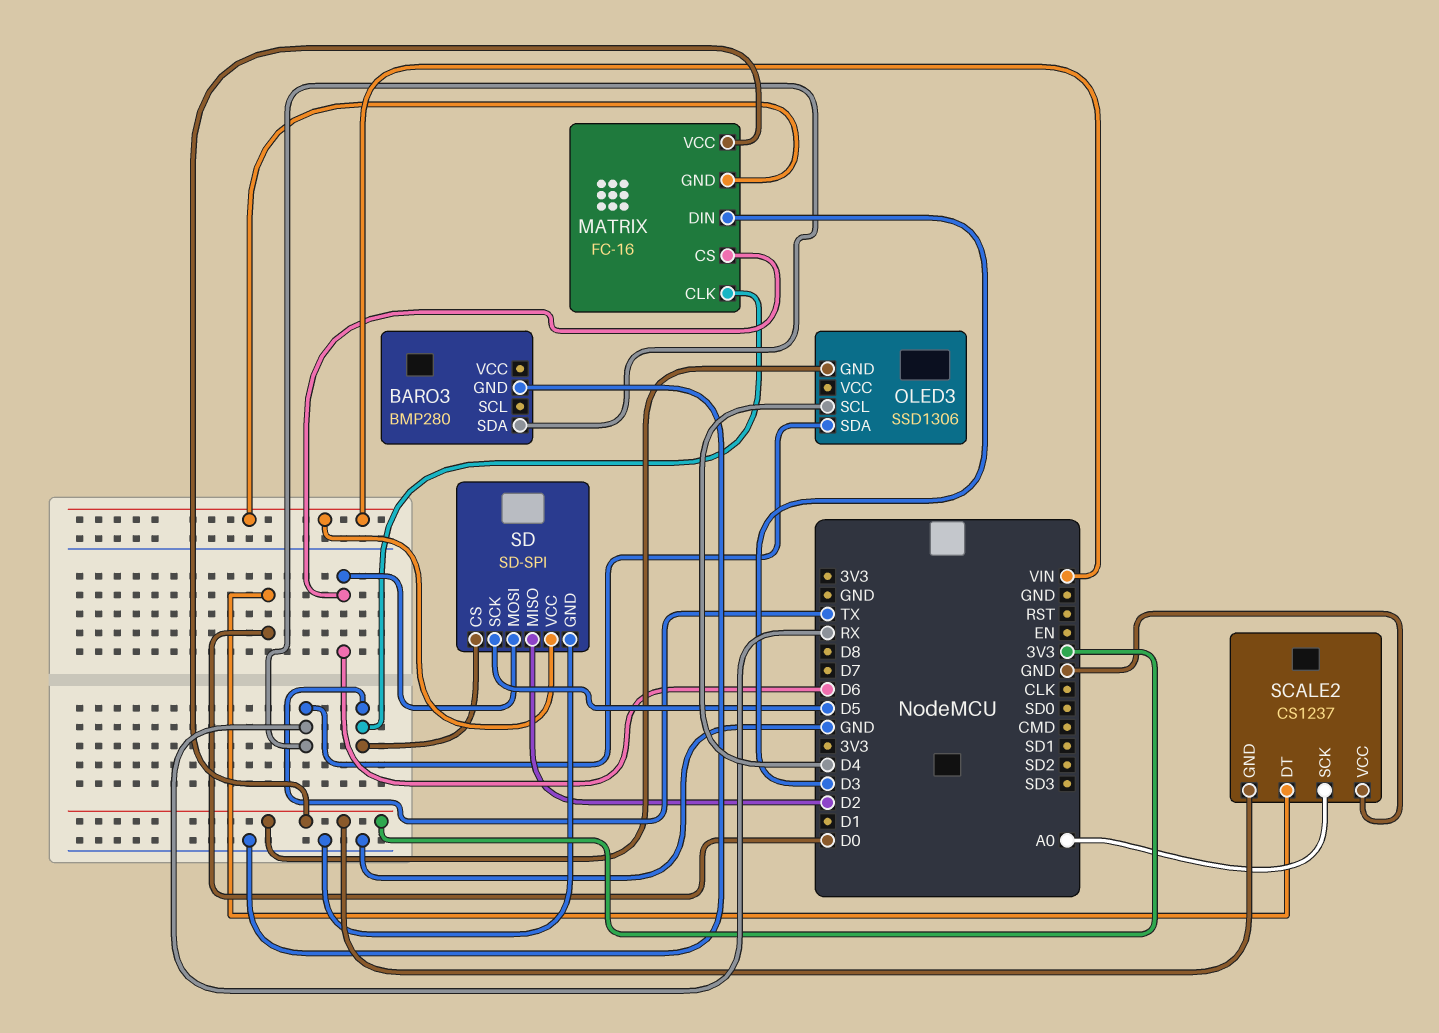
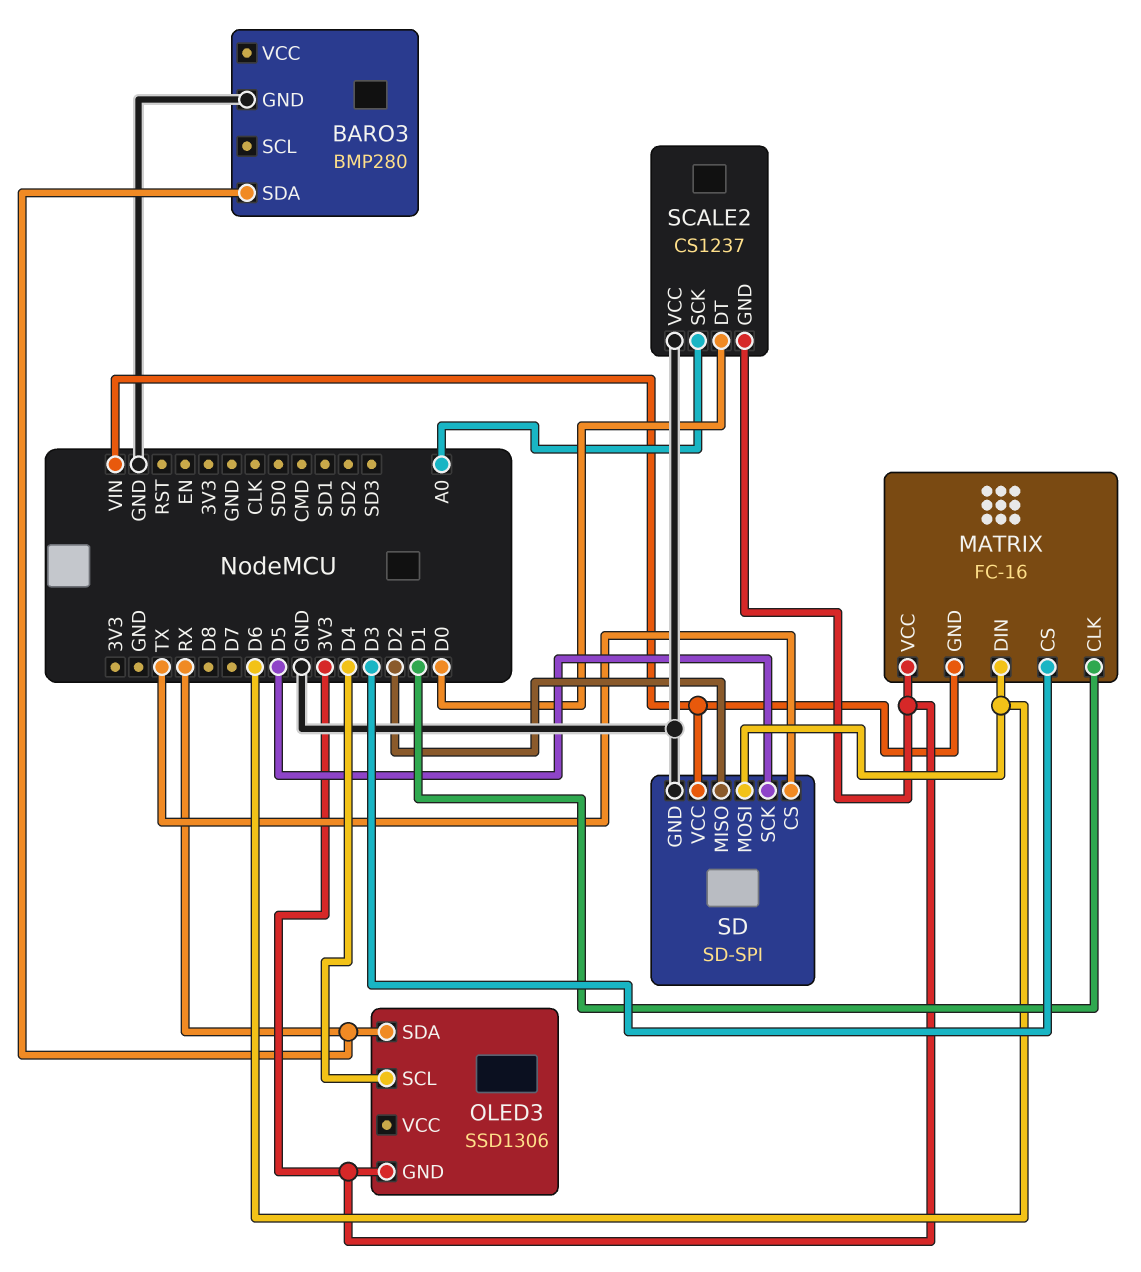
MATRIX pin CLK: TX -> D1
MATRIX pin CS: D6 -> D3
MATRIX pin DIN: D3 -> D6

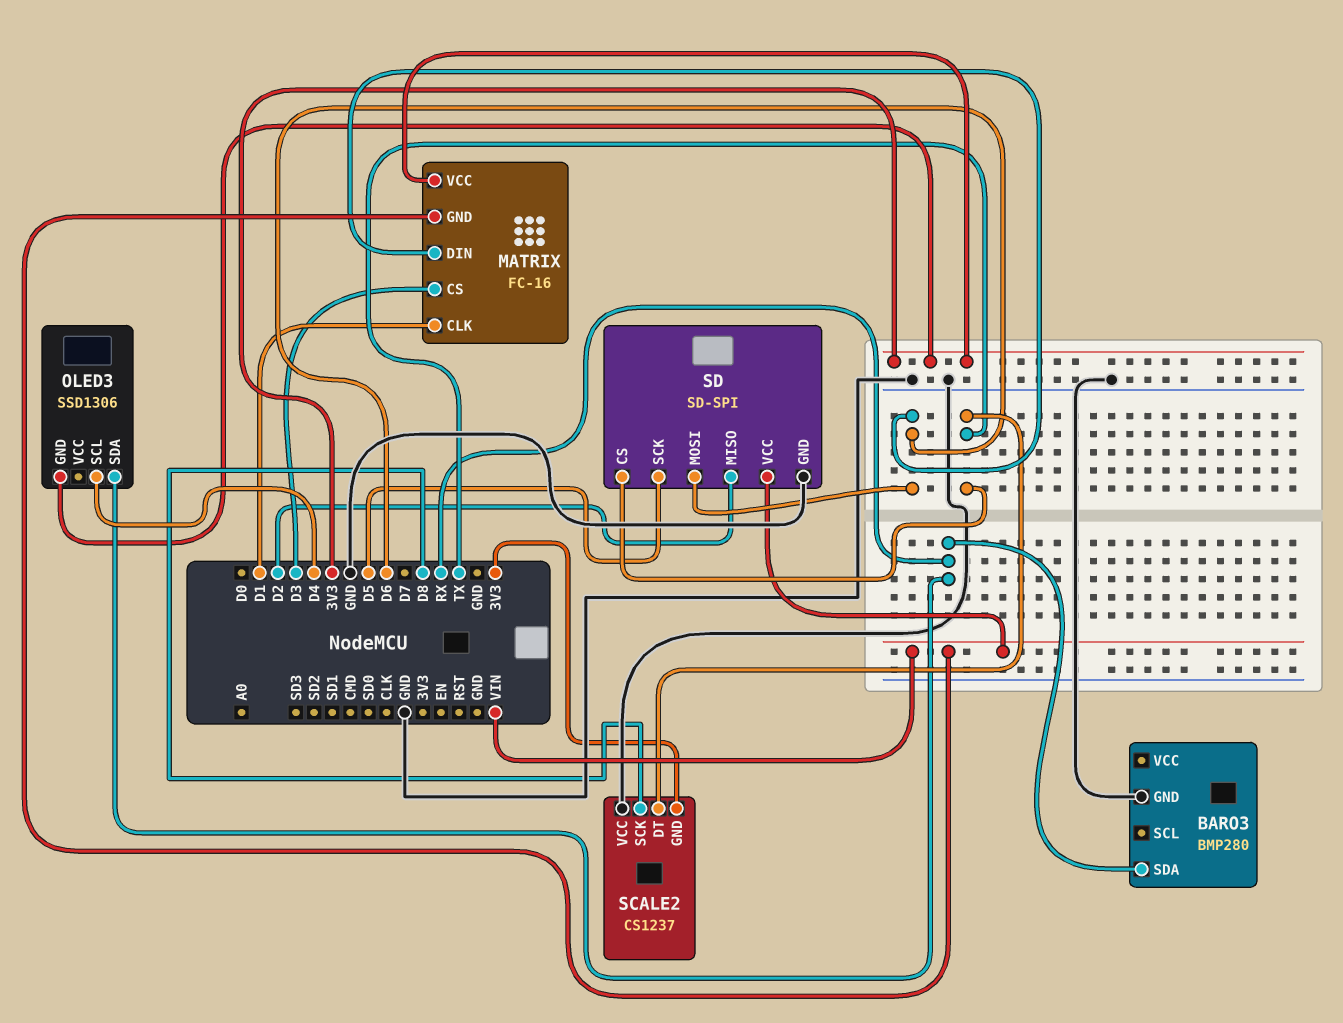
SCALE2 pin DT: D0 -> TX
SCALE2 pin SCK: A0 -> D8

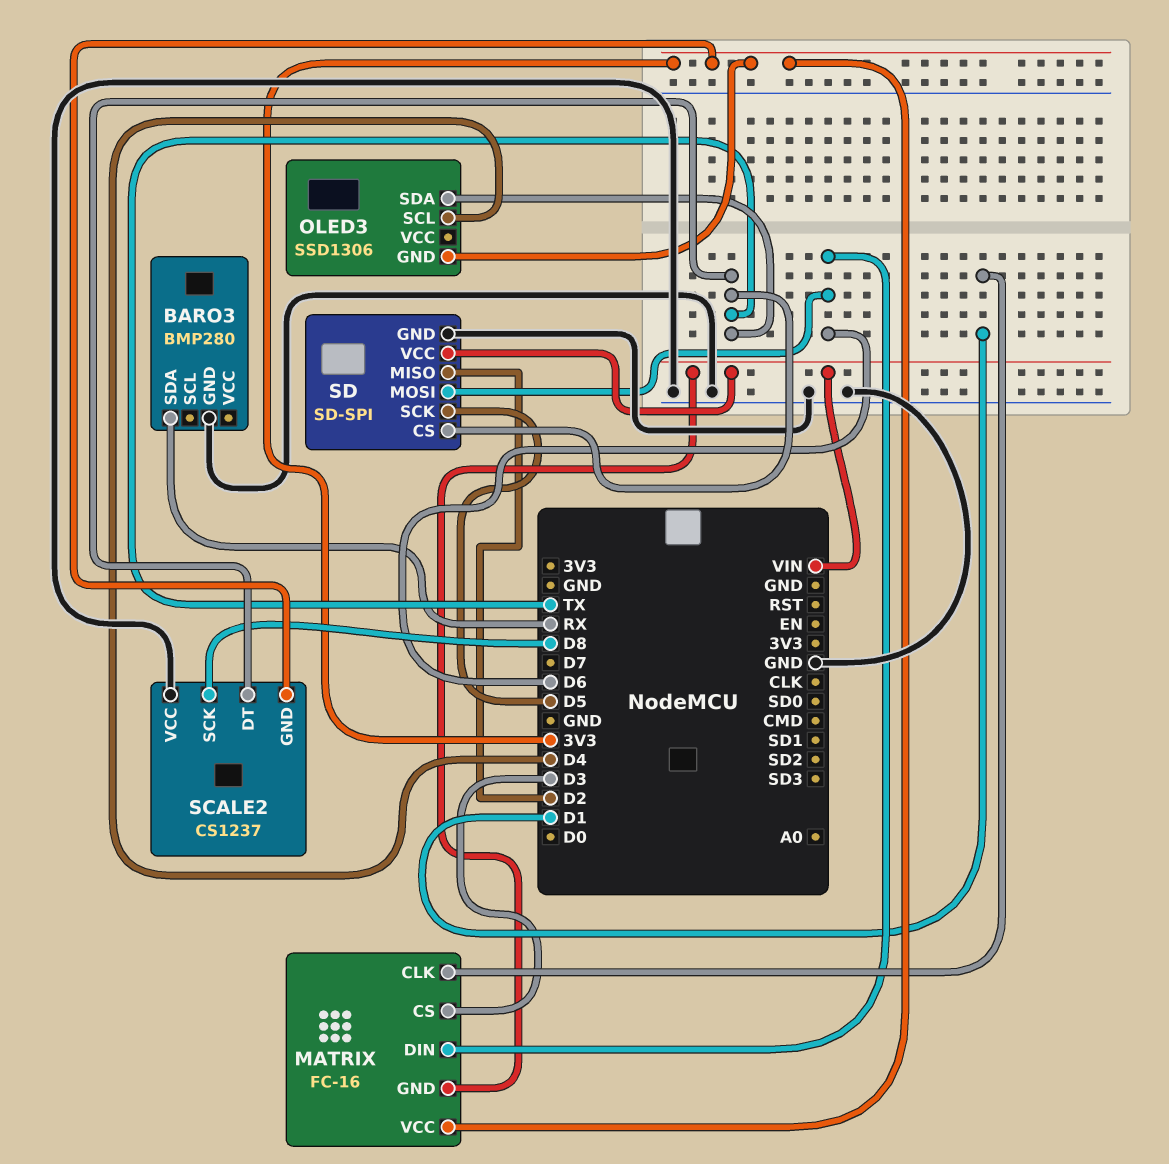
OLED3 pin SDA: RX -> TX

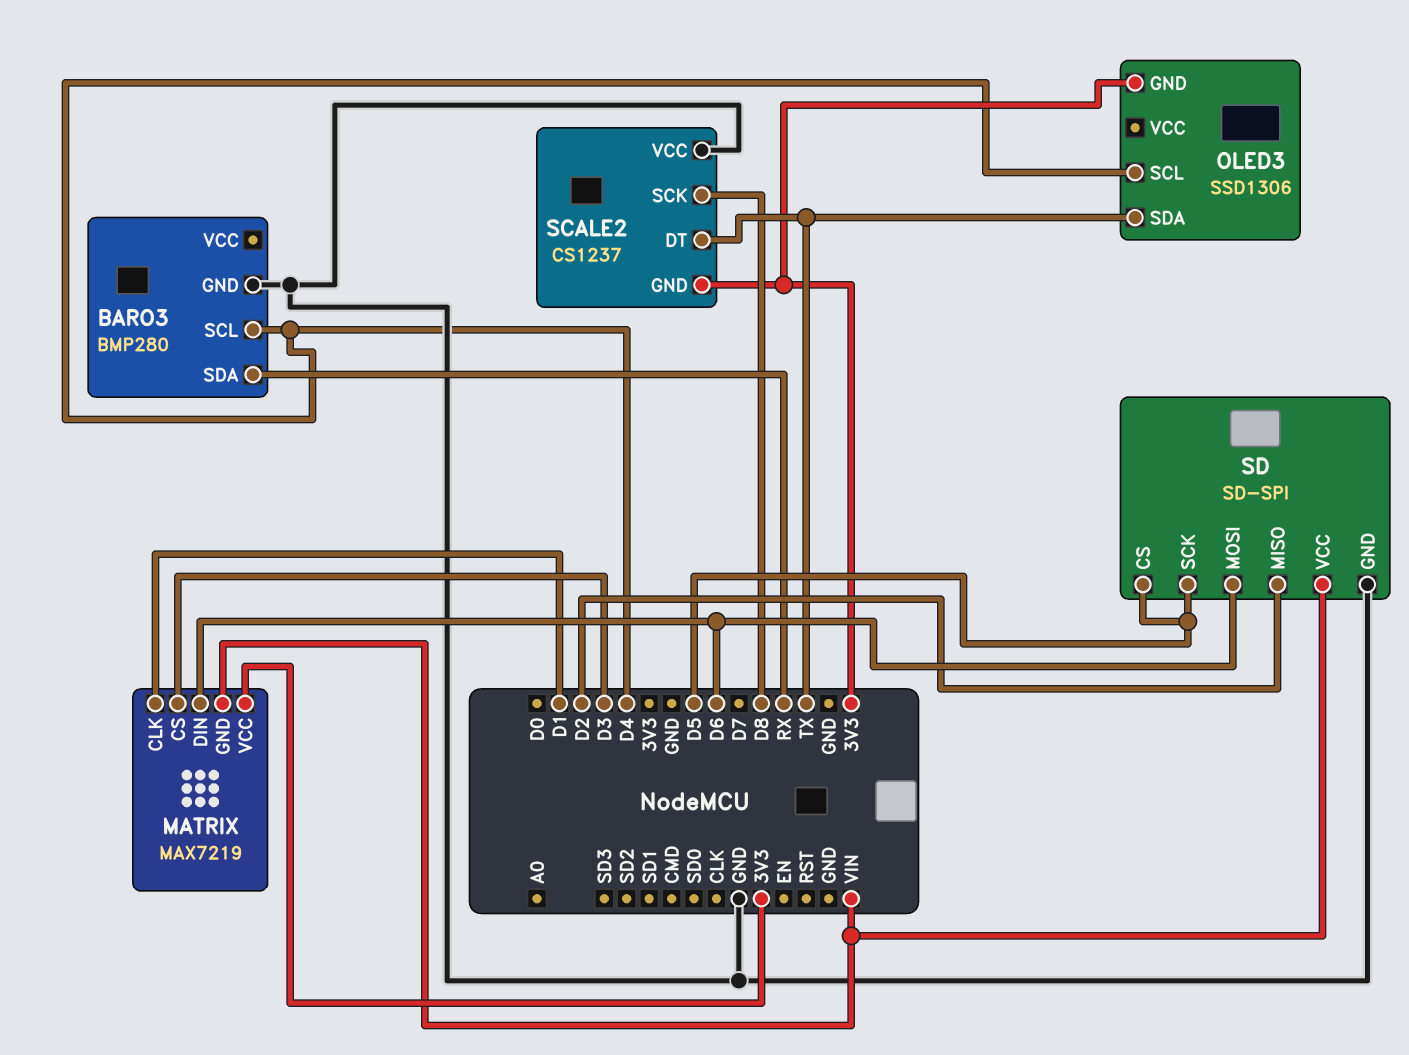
BARO3 pin SCL: none -> D4
MATRIX: FC-16 -> MAX7219
SD pin CS: TX -> D5

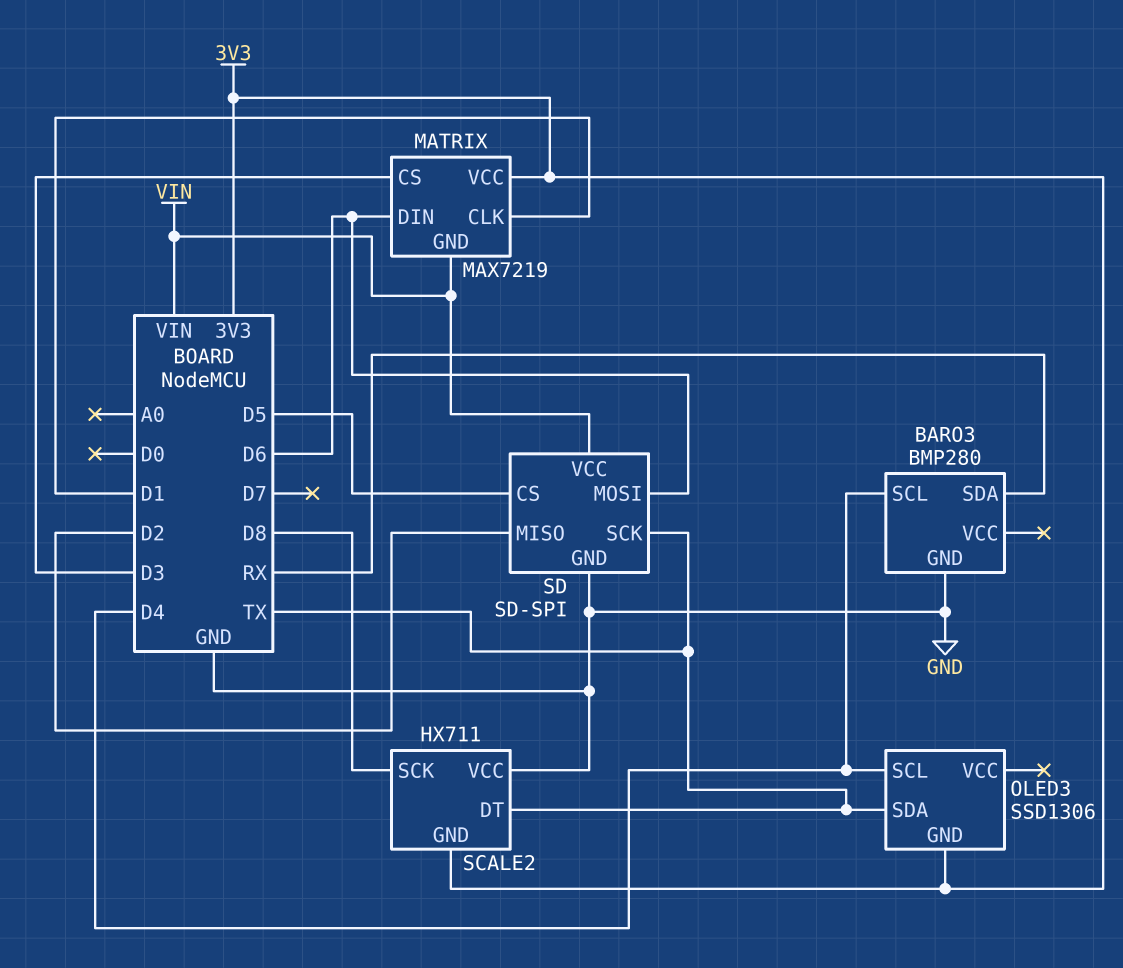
SCALE2: CS1237 -> HX711
SD pin SCK: D5 -> TX

